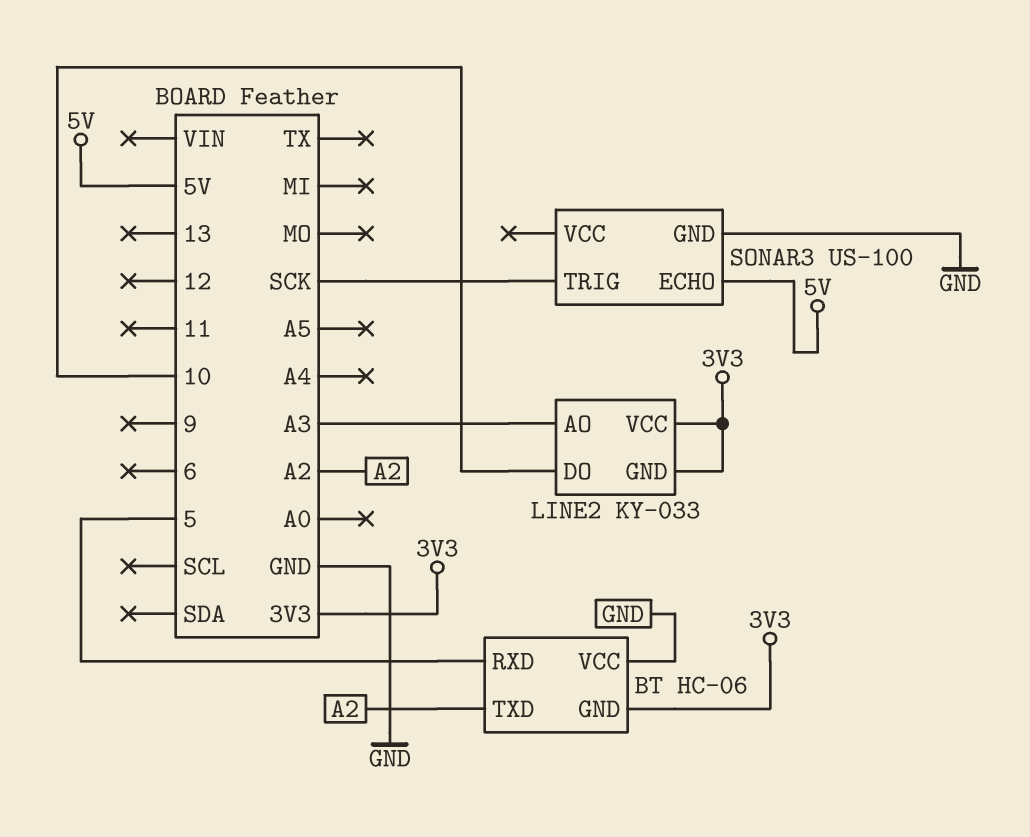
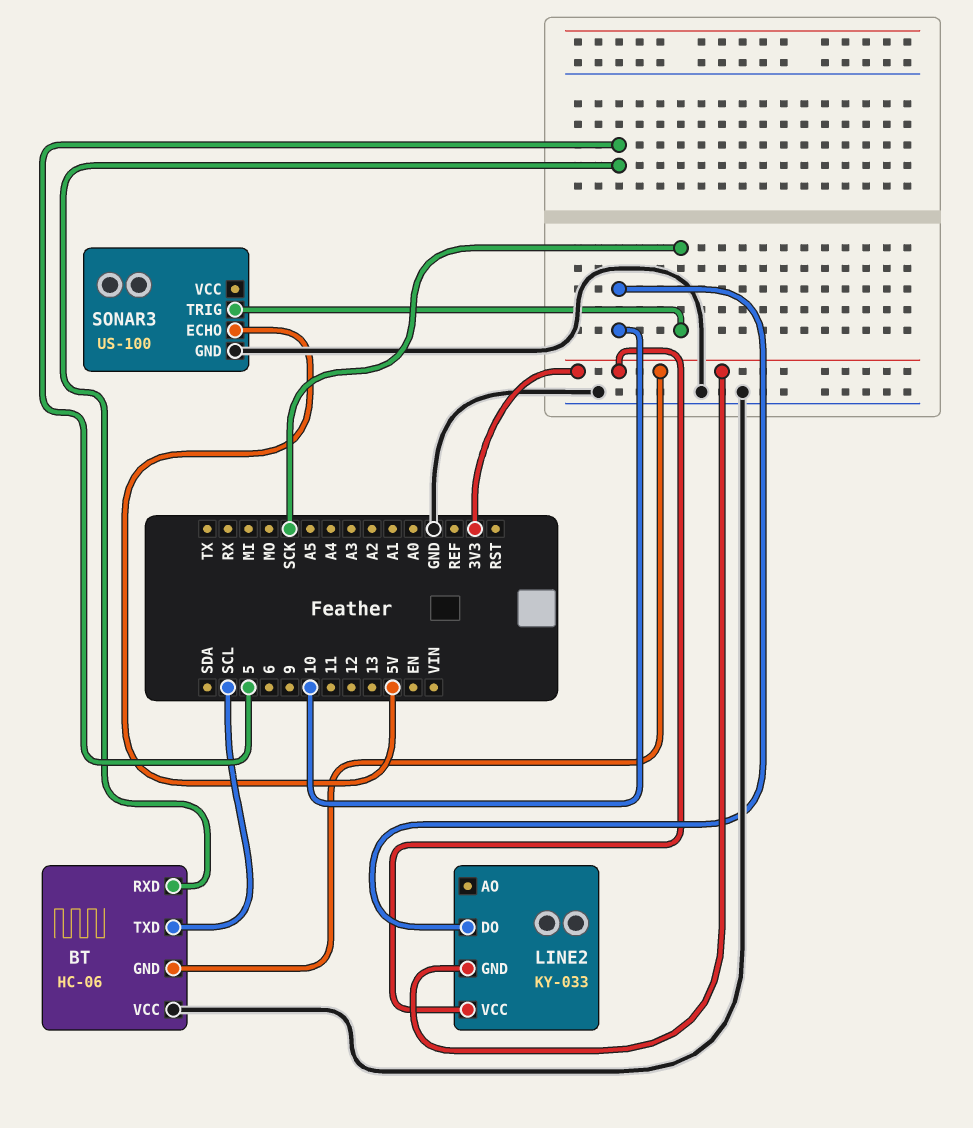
BT pin TXD: A2 -> SCL
LINE2 pin AO: A3 -> none

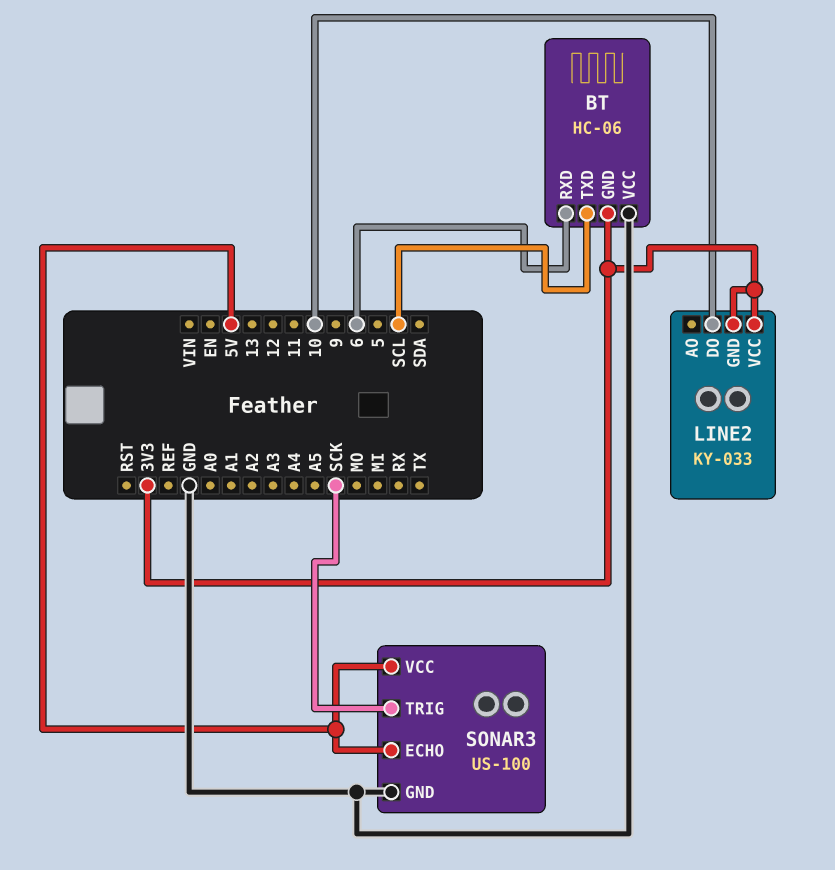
BT pin RXD: 5 -> 6
SONAR3 pin VCC: none -> 5V

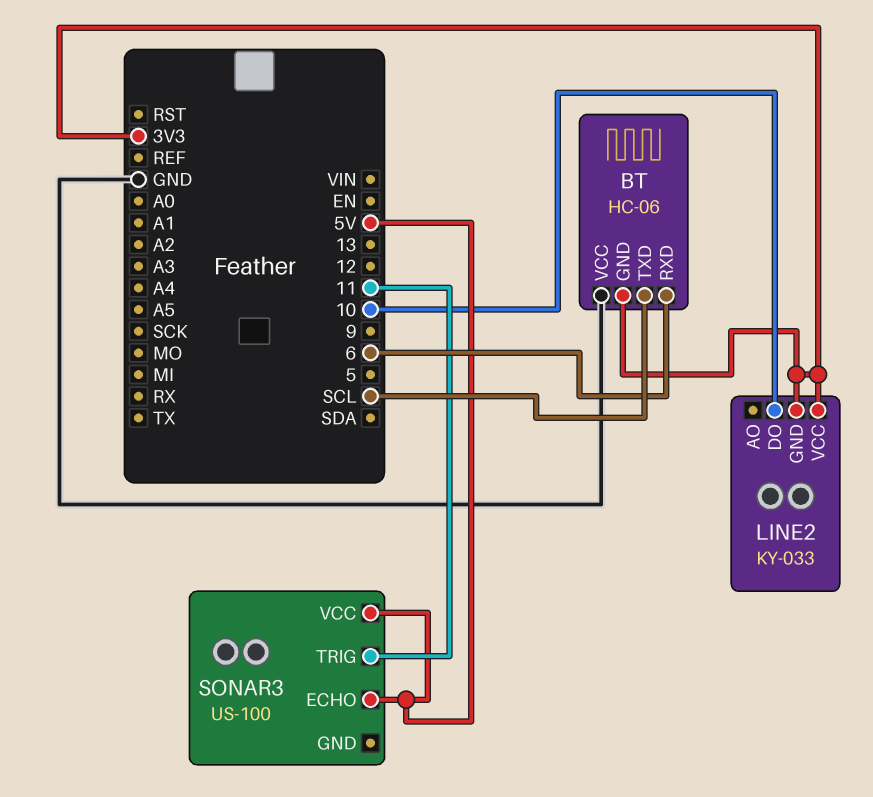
SONAR3 pin GND: GND -> none
SONAR3 pin TRIG: SCK -> 11

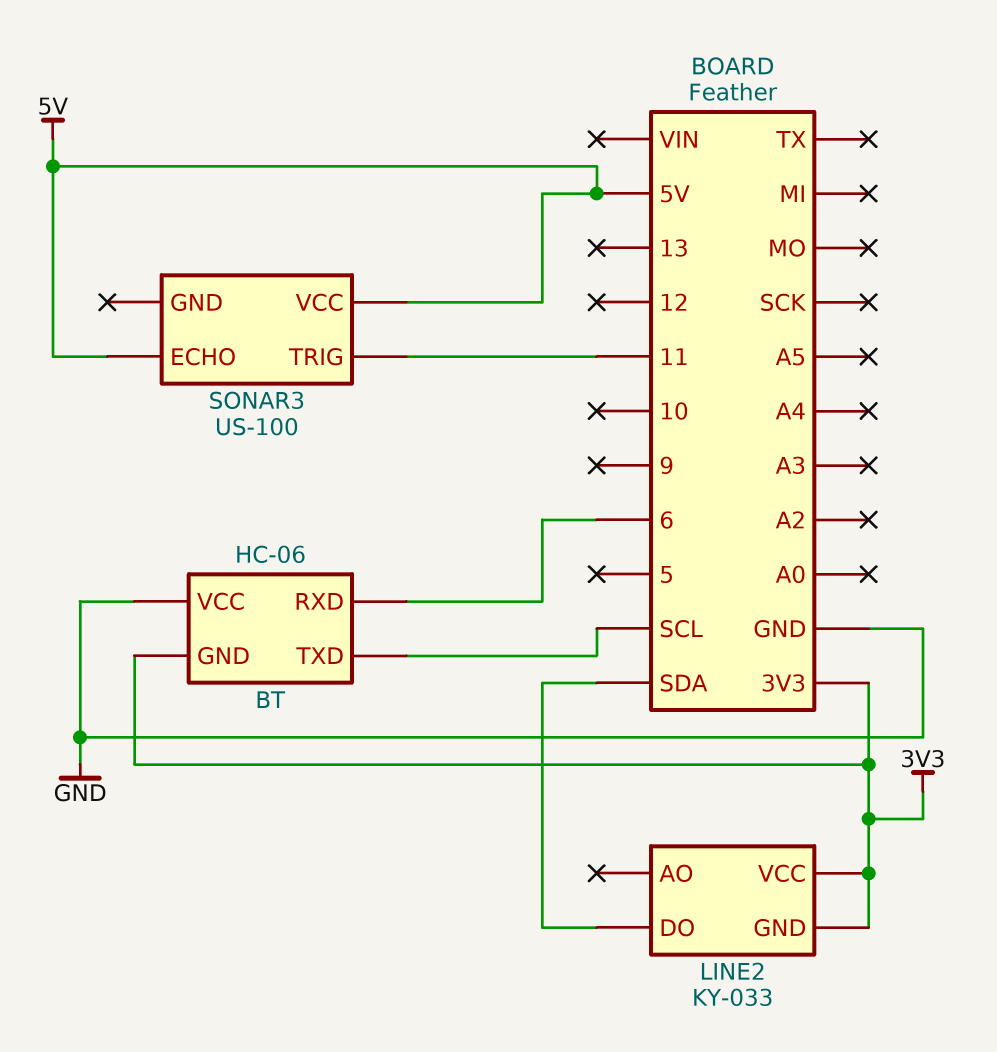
LINE2 pin DO: 10 -> SDA

